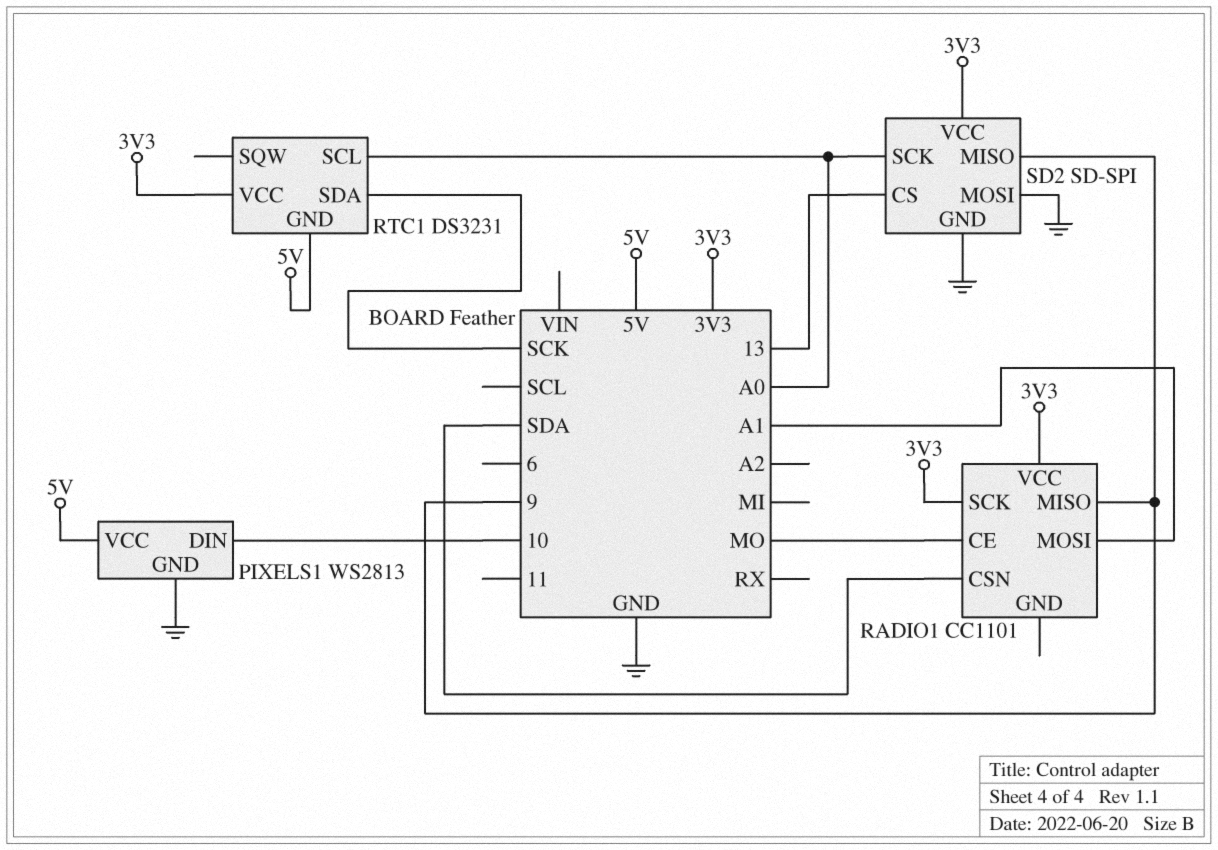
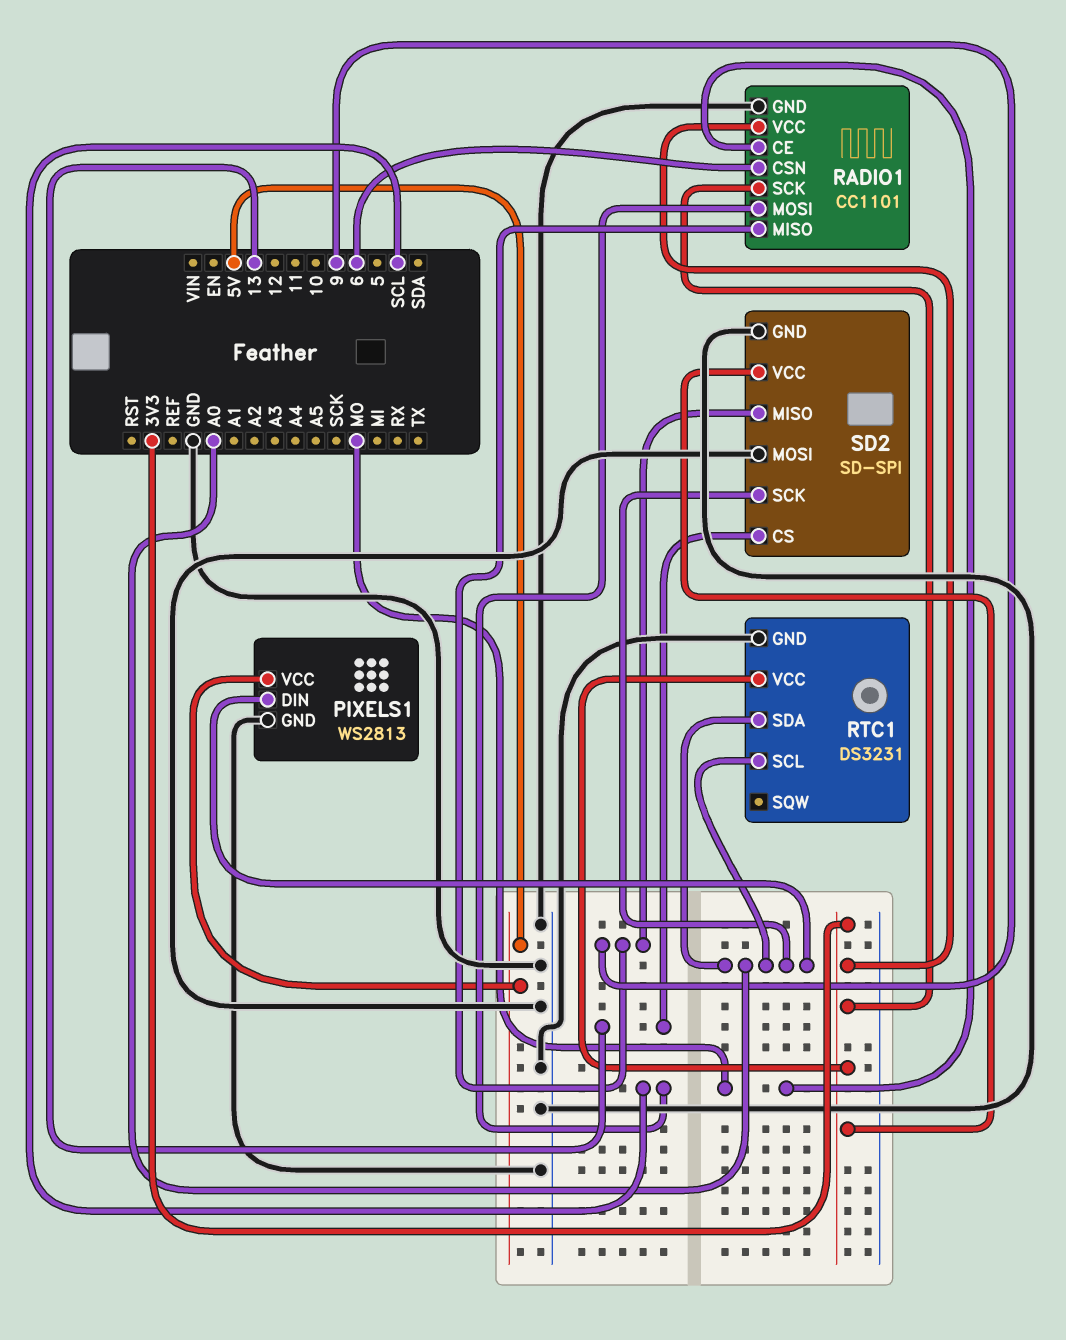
PIXELS1 pin DIN: 10 -> A0
RADIO1 pin CSN: SDA -> 6
RADIO1 pin GND: none -> GND
RADIO1 pin MOSI: A1 -> SCL
RTC1 pin GND: 5V -> GND
RTC1 pin SDA: SCK -> A0

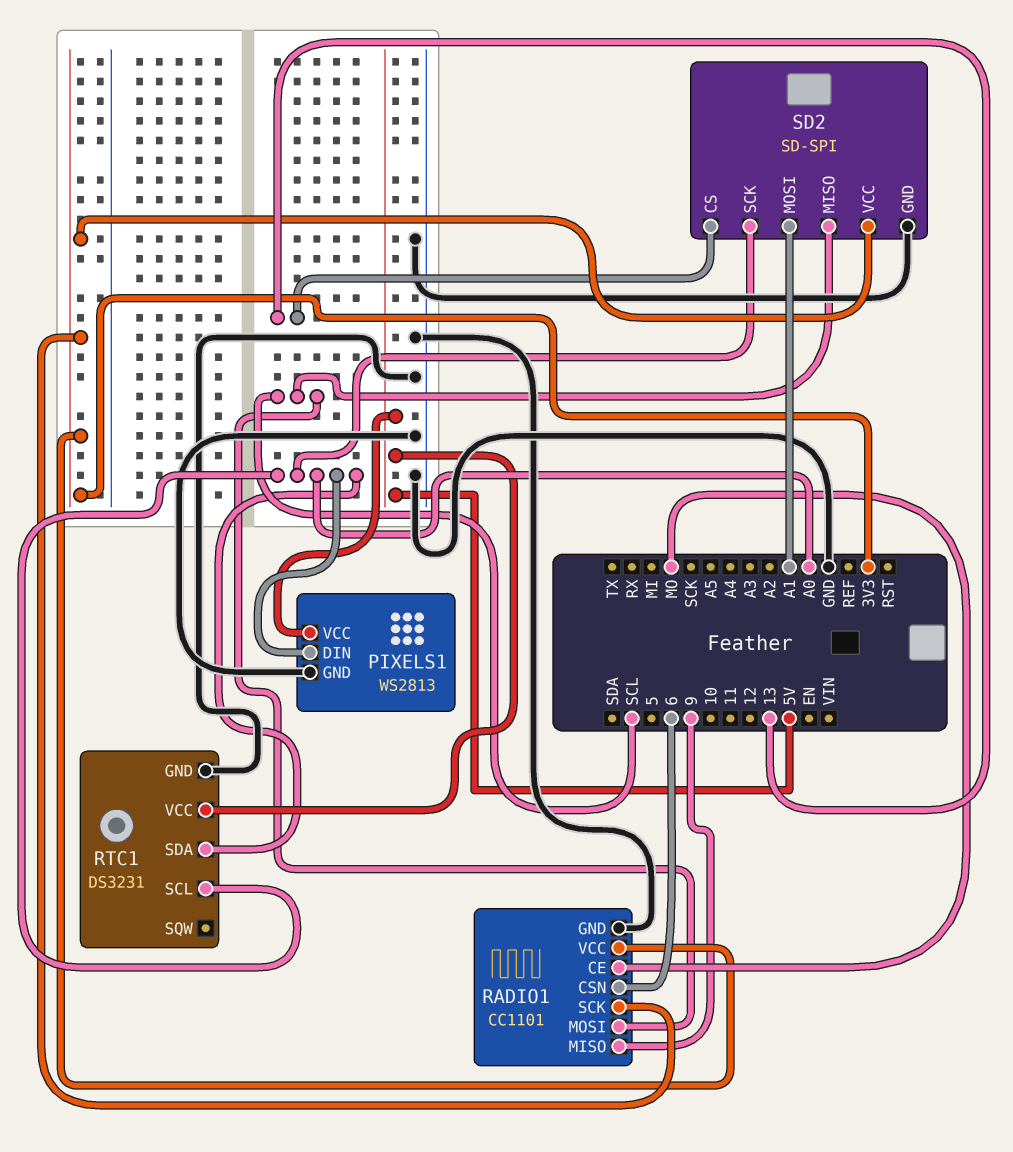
RTC1 pin VCC: 3V3 -> 5V
SD2 pin MISO: 9 -> SCL
SD2 pin MOSI: GND -> A1

